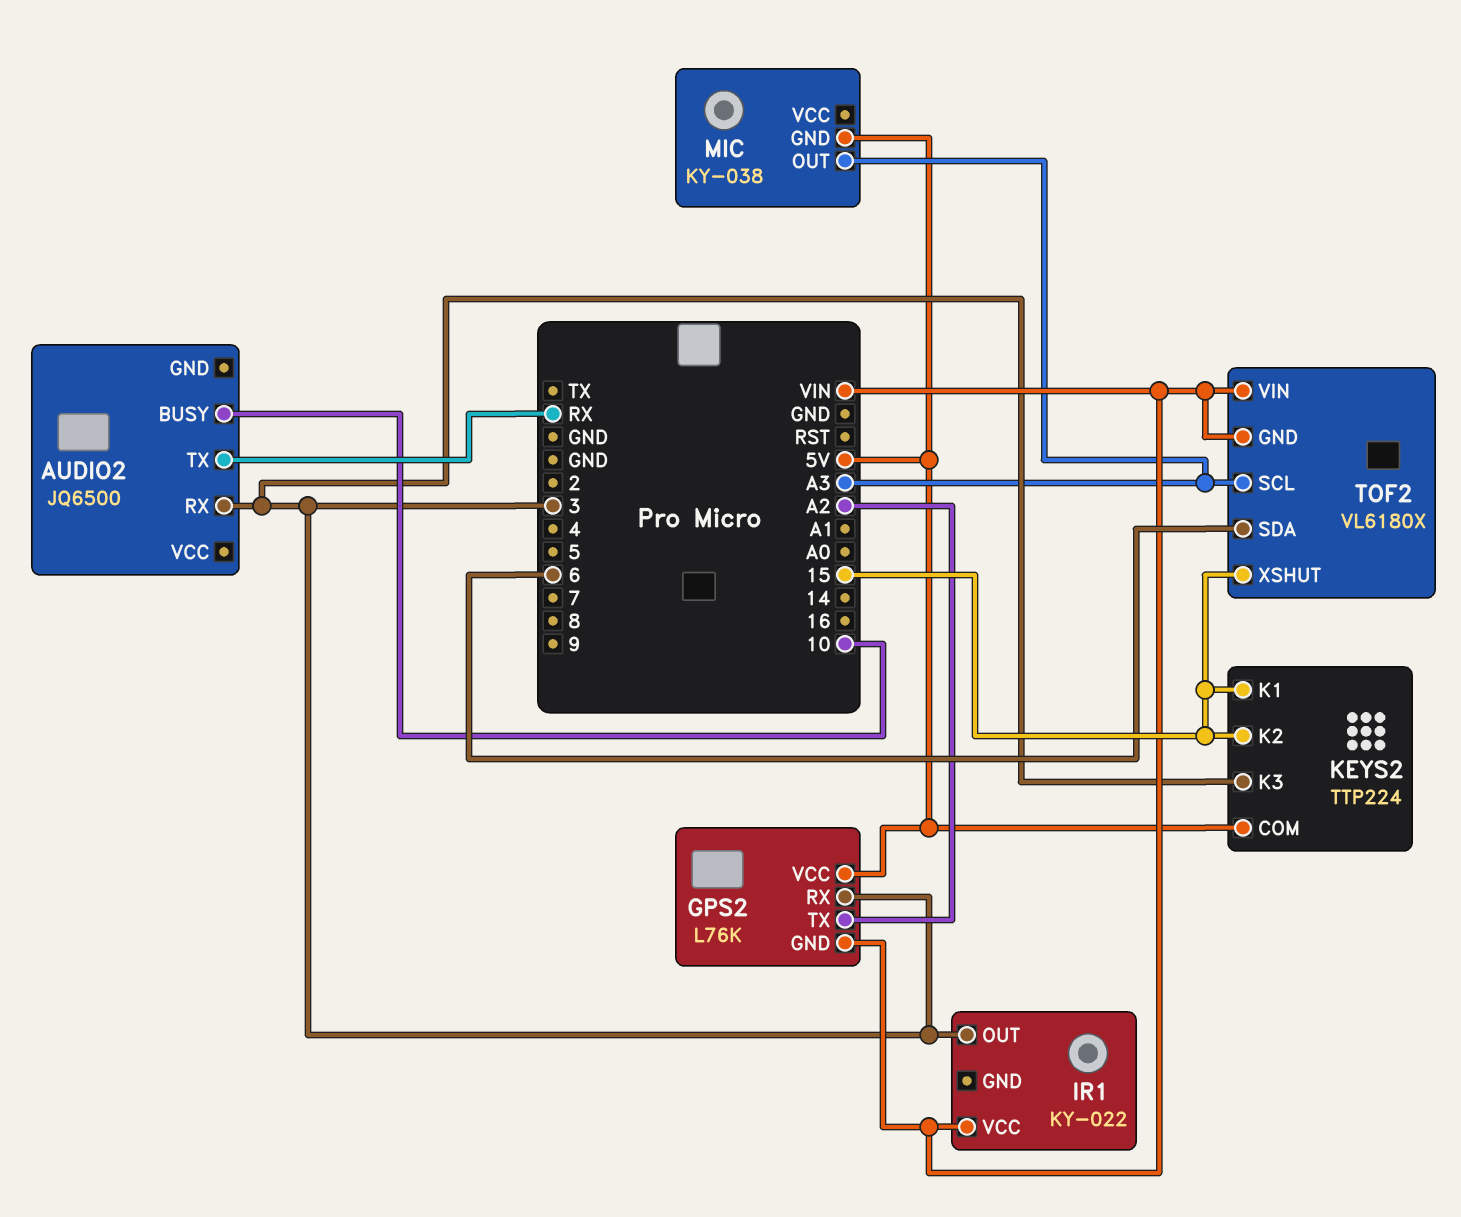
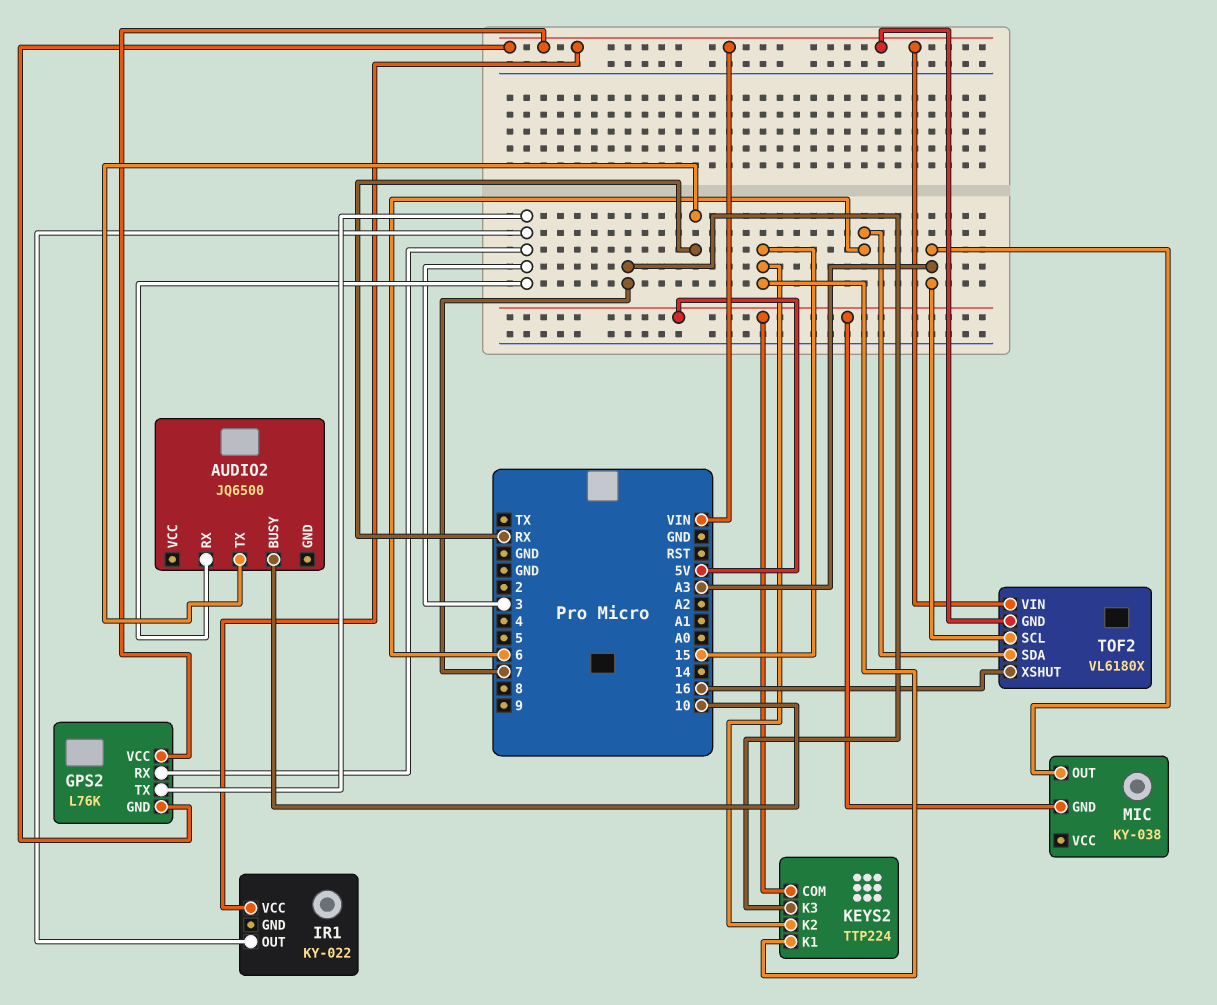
GPS2 pin TX: A2 -> 3
GPS2 pin VCC: 5V -> VIN
KEYS2 pin K3: 3 -> 7
TOF2 pin XSHUT: 15 -> 16

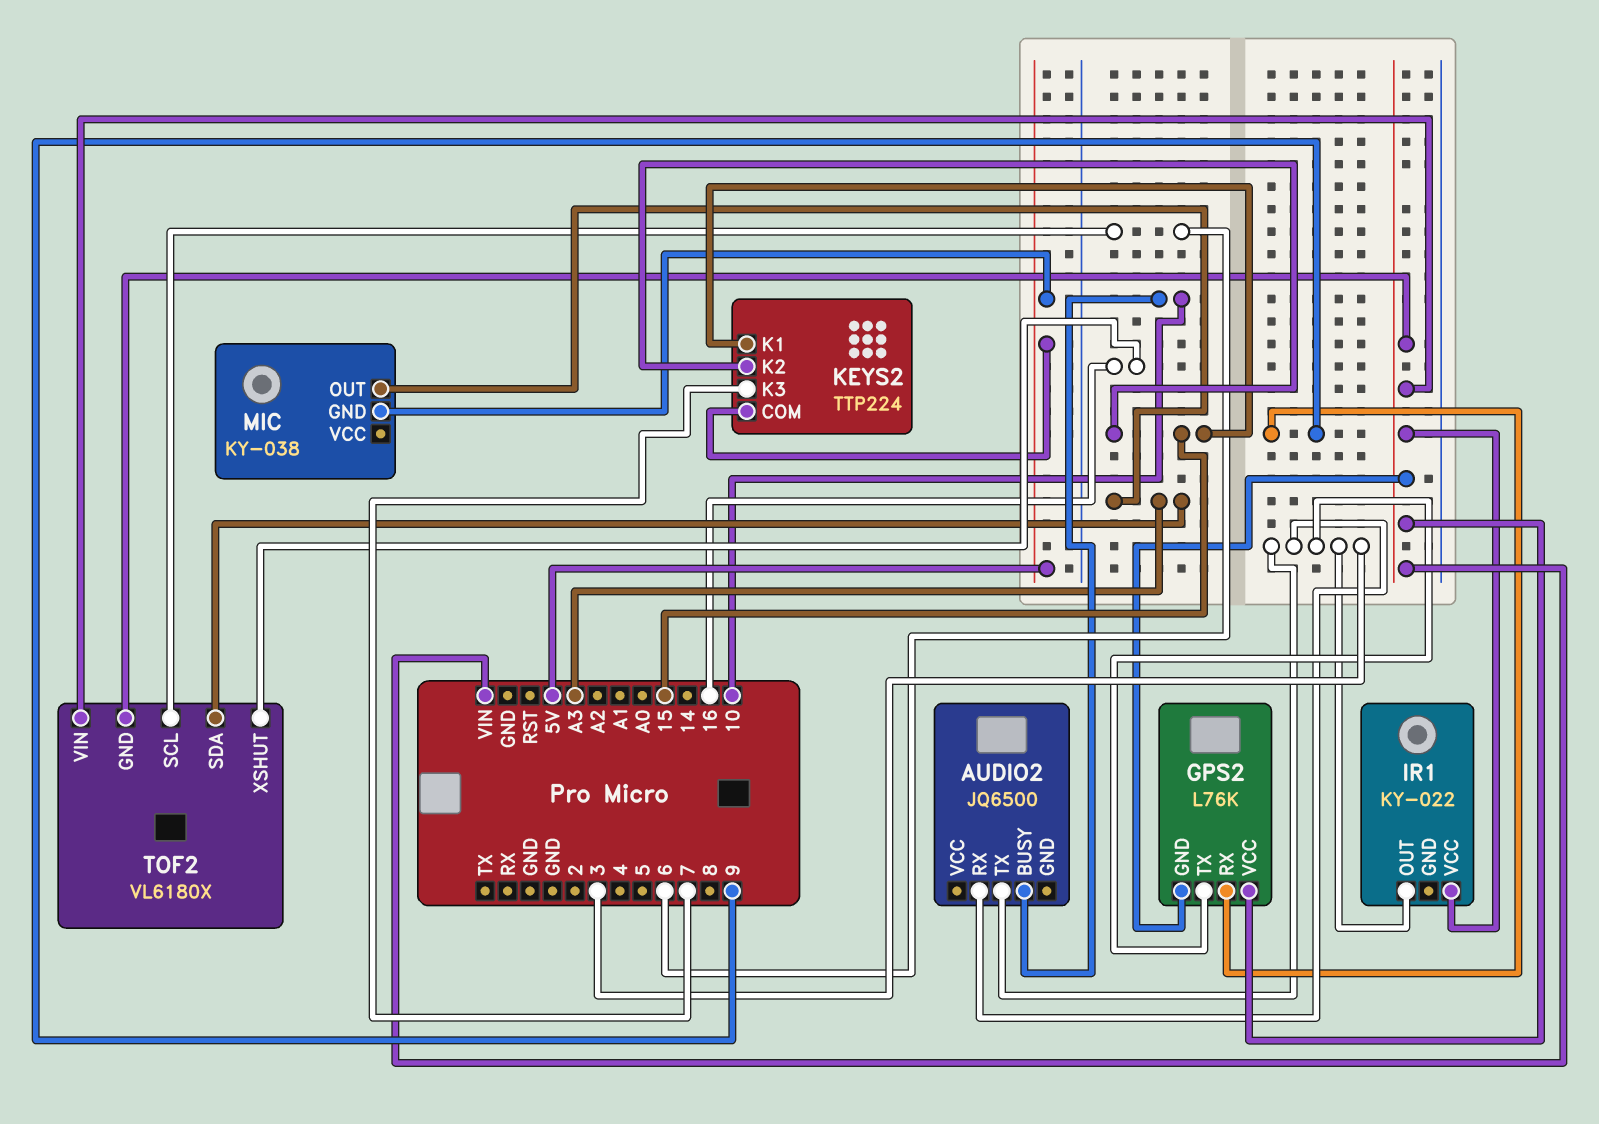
AUDIO2 pin TX: RX -> 3
GPS2 pin RX: 3 -> 9
TOF2 pin SCL: A3 -> 6
TOF2 pin SDA: 6 -> A3

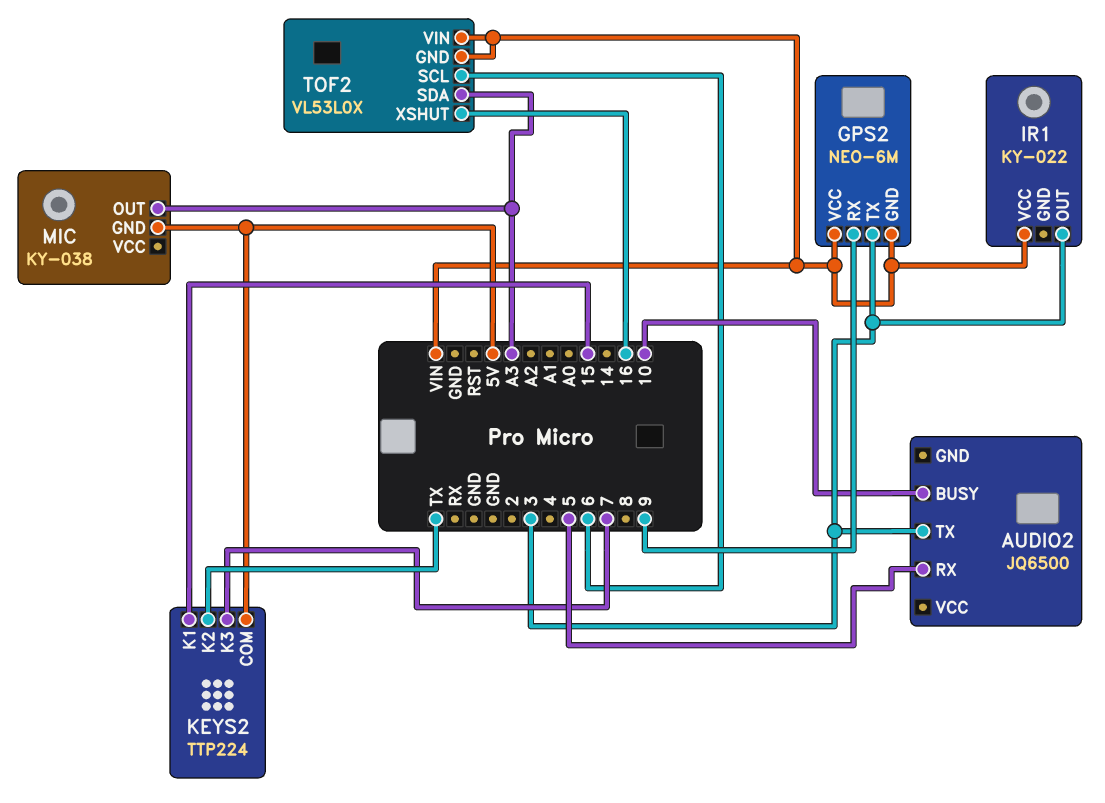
AUDIO2 pin RX: 3 -> 5
GPS2: L76K -> NEO-6M
KEYS2 pin K2: 15 -> TX
TOF2: VL6180X -> VL53L0X

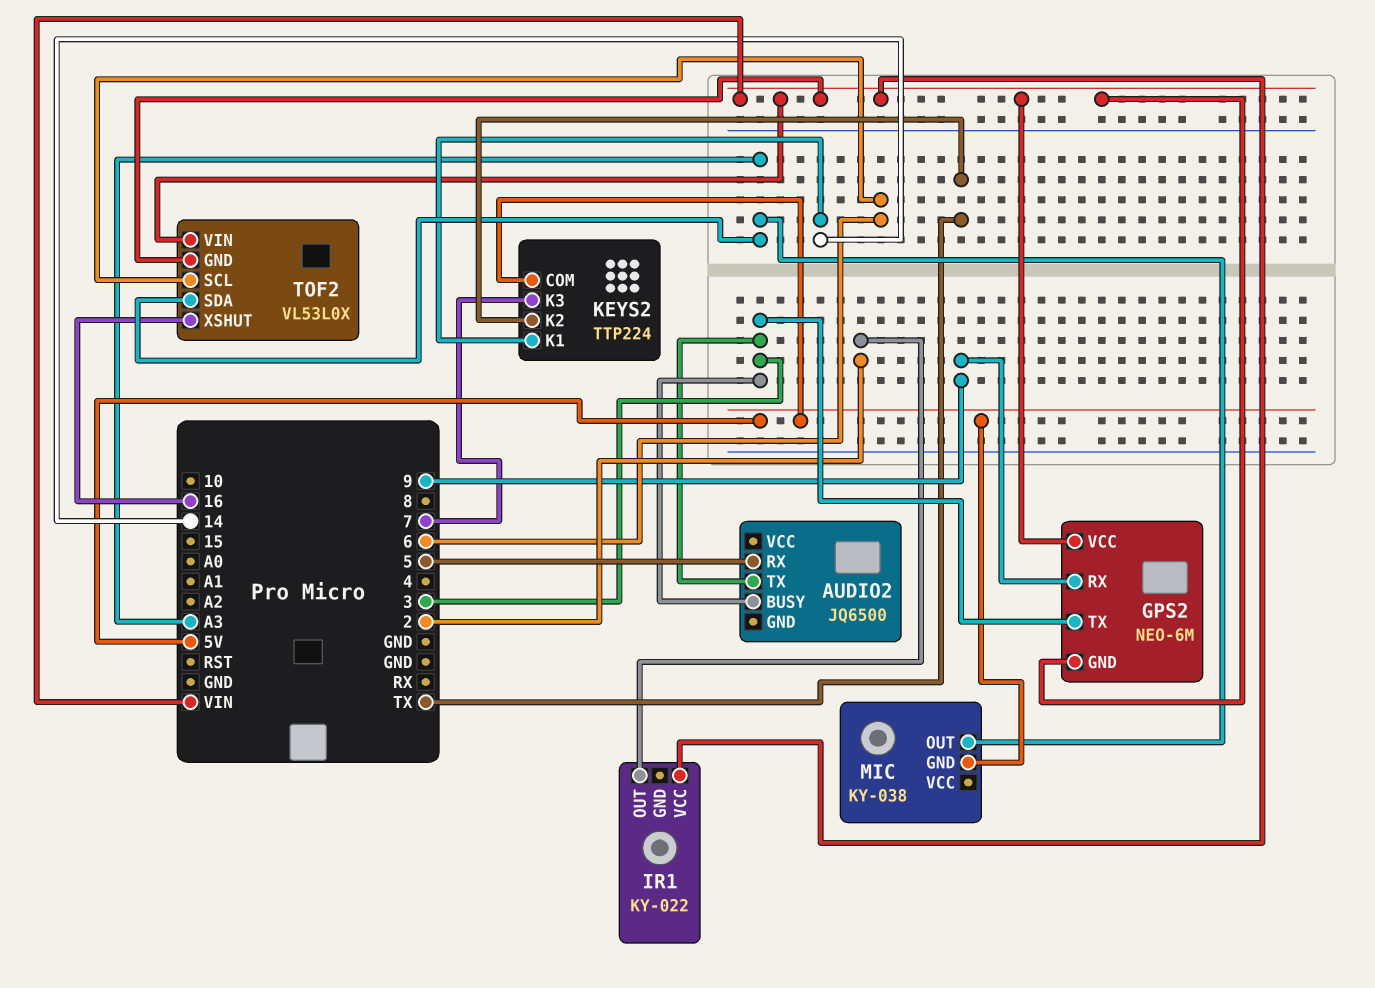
AUDIO2 pin BUSY: 10 -> 3
IR1 pin OUT: 3 -> 2
KEYS2 pin K1: 15 -> 14

